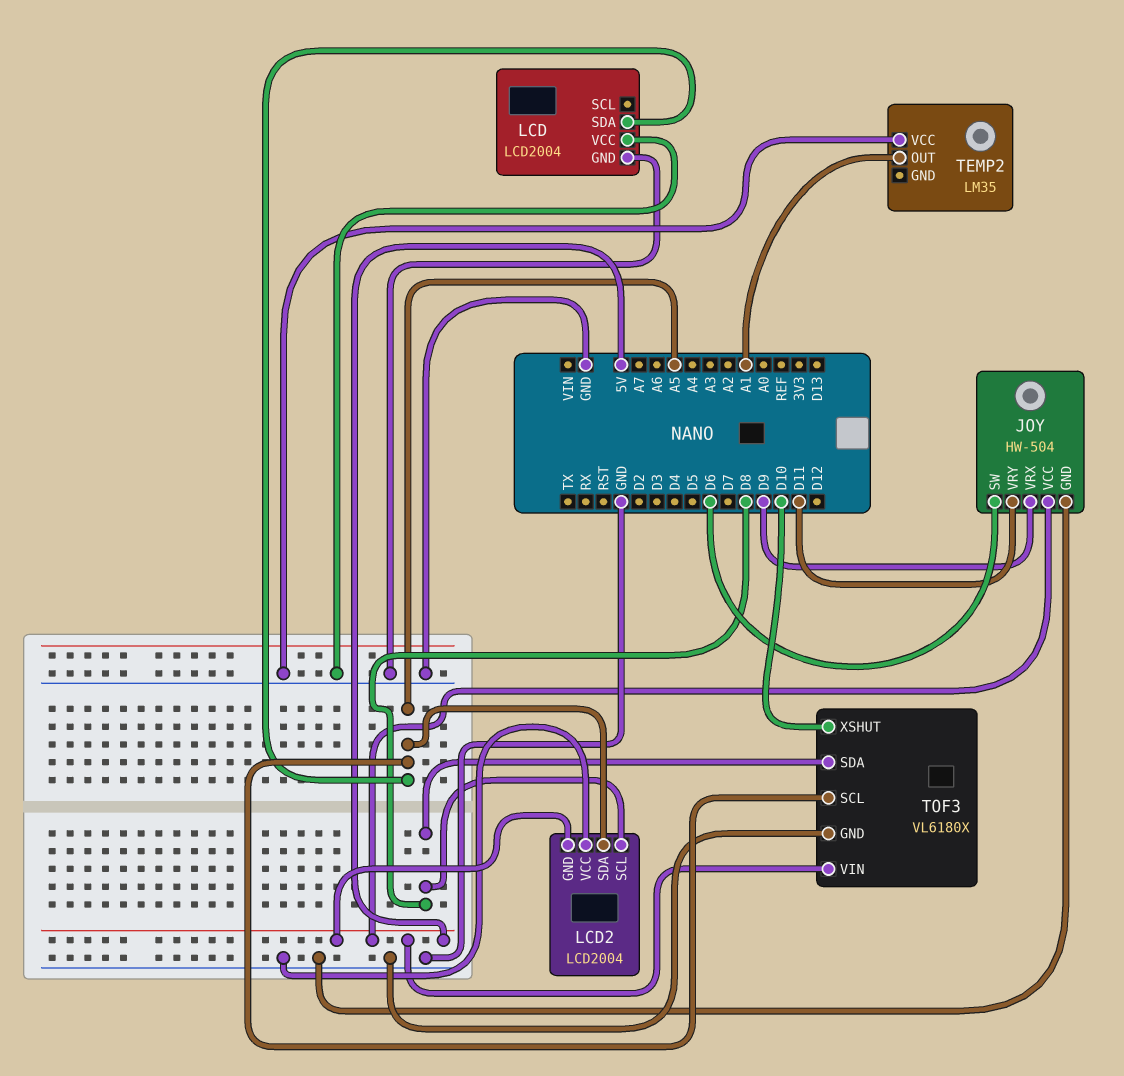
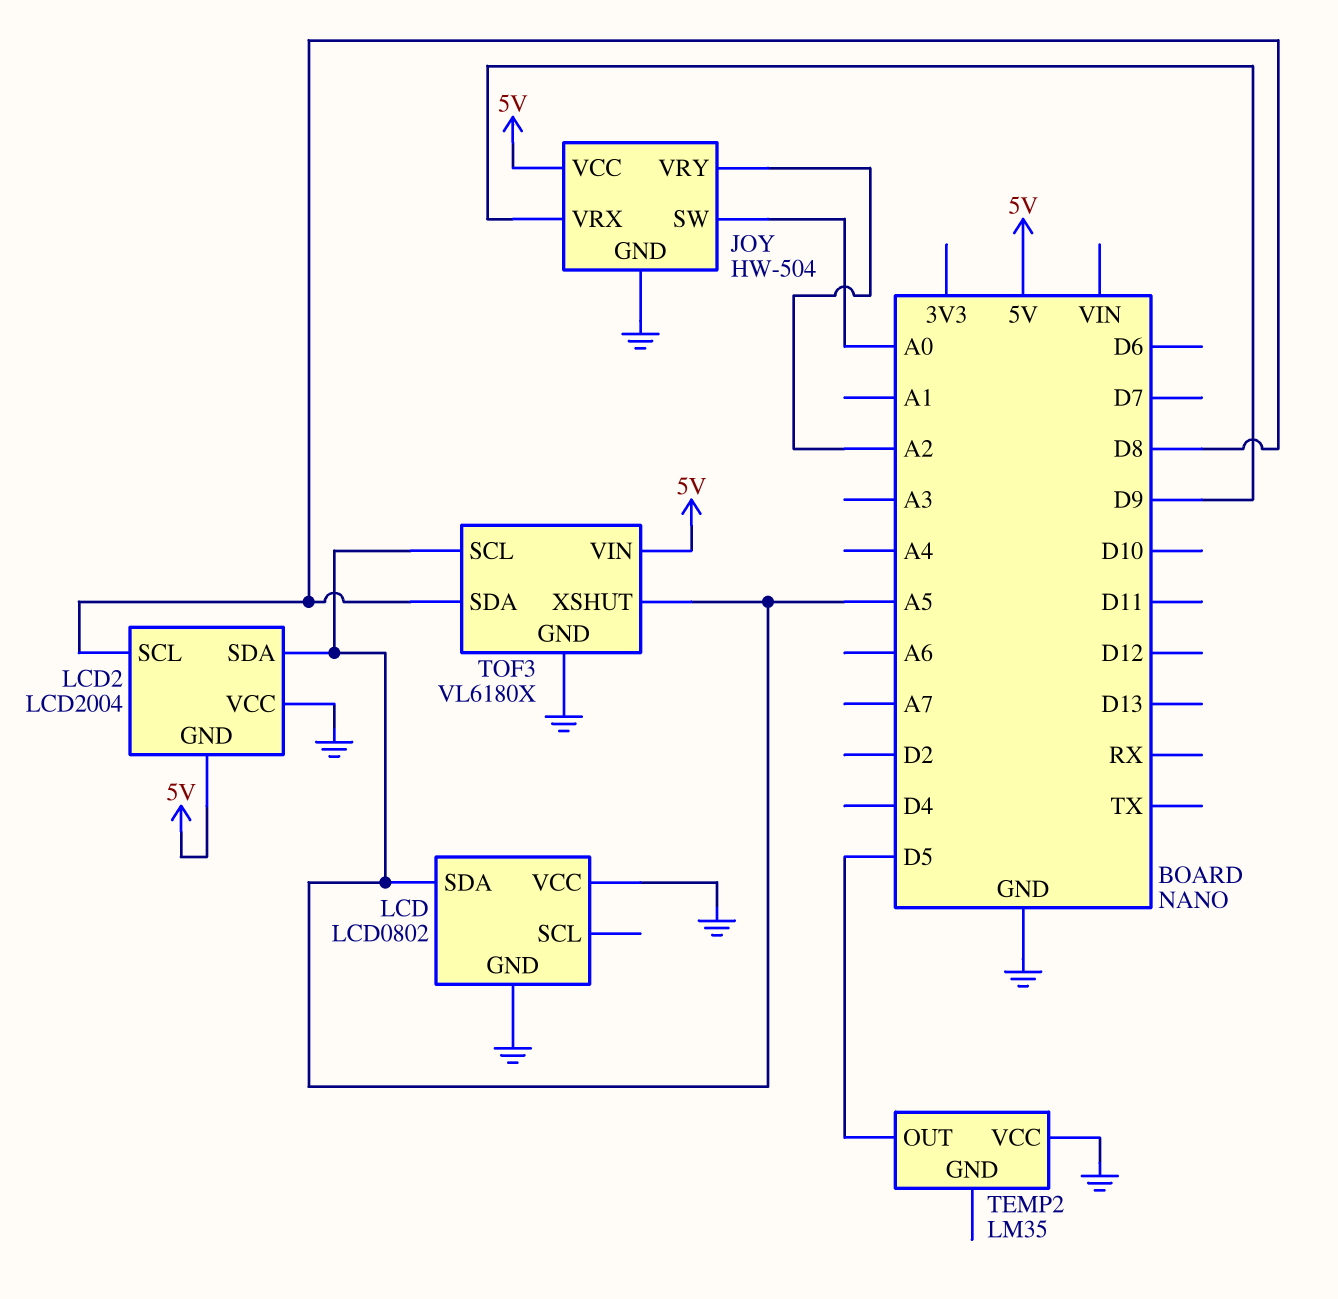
JOY pin SW: D6 -> A0
JOY pin VRY: D11 -> A2
LCD: LCD2004 -> LCD0802
TEMP2 pin OUT: A1 -> D5
TOF3 pin XSHUT: D10 -> A5

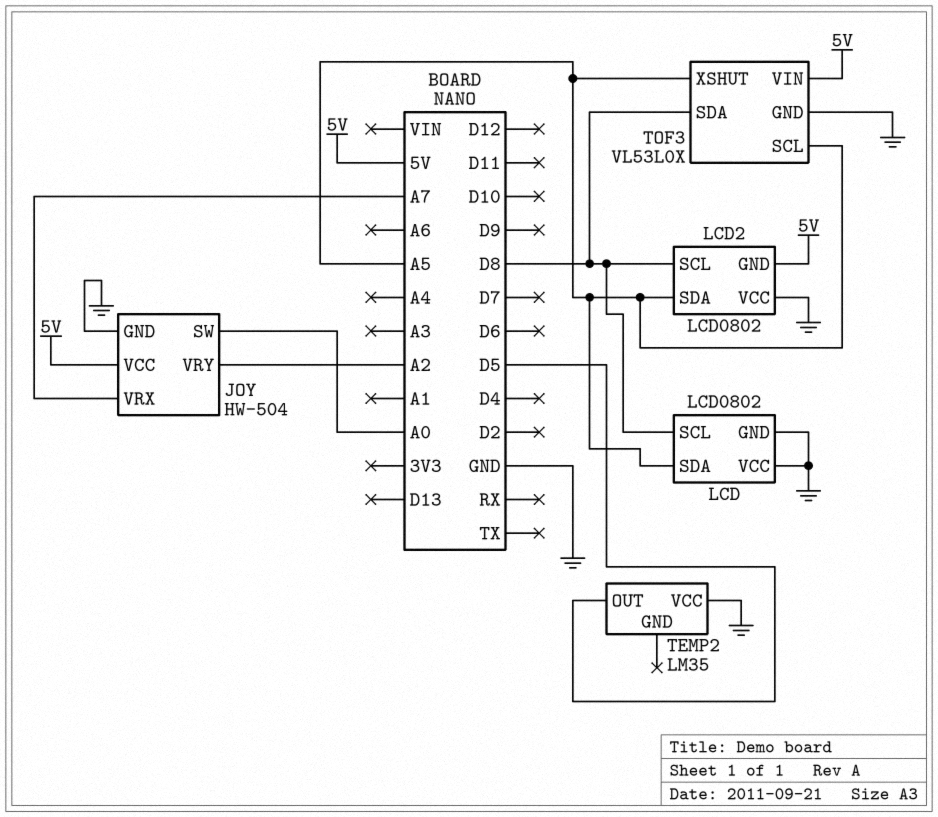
JOY pin VRX: D9 -> A7
LCD pin SCL: none -> D8
LCD2: LCD2004 -> LCD0802
TOF3: VL6180X -> VL53L0X

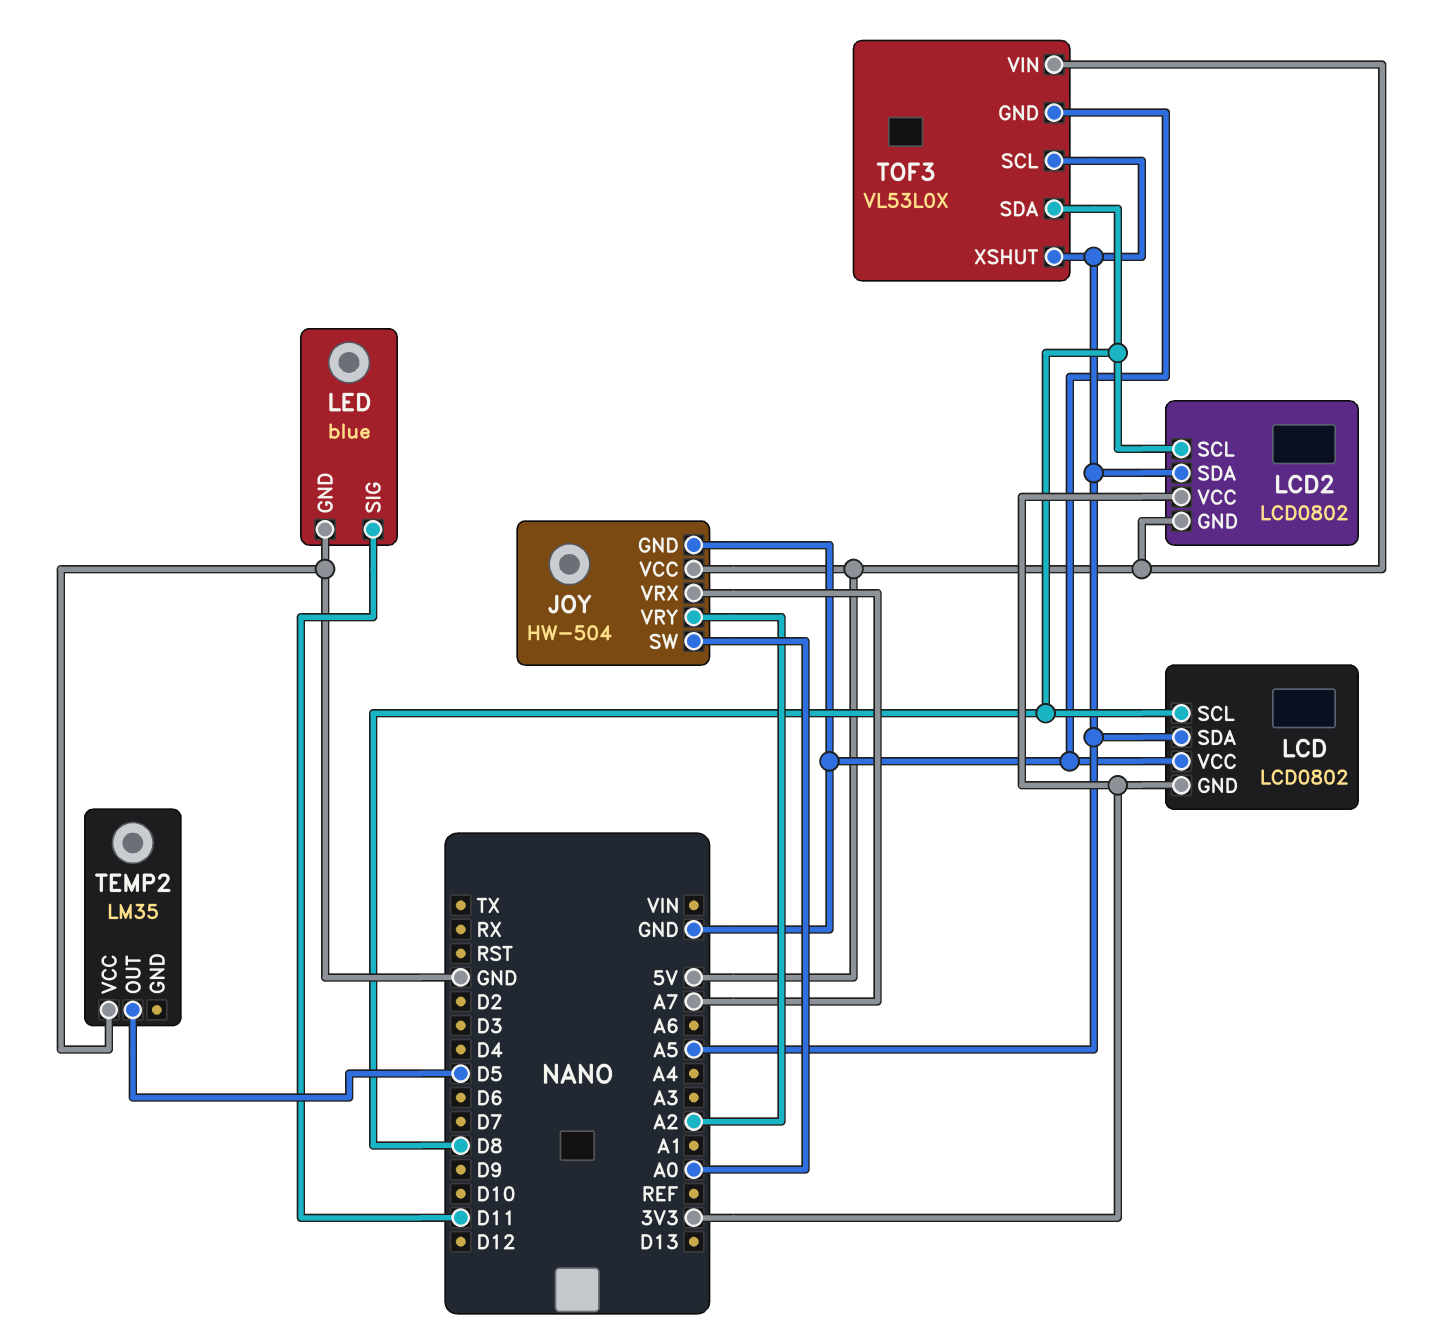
LCD pin GND: GND -> 3V3
LCD2 pin VCC: GND -> 3V3
LED: none -> blue
LED pin GND: none -> GND
LED pin SIG: none -> D11

